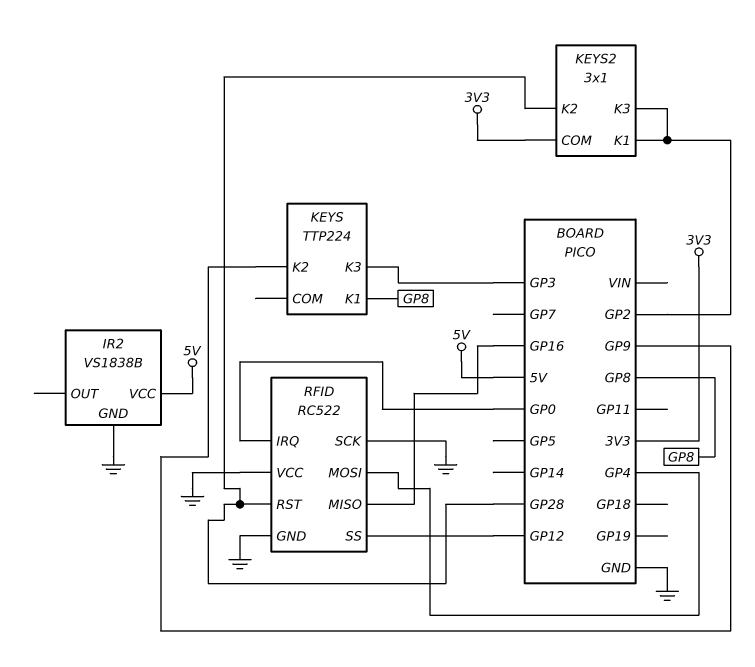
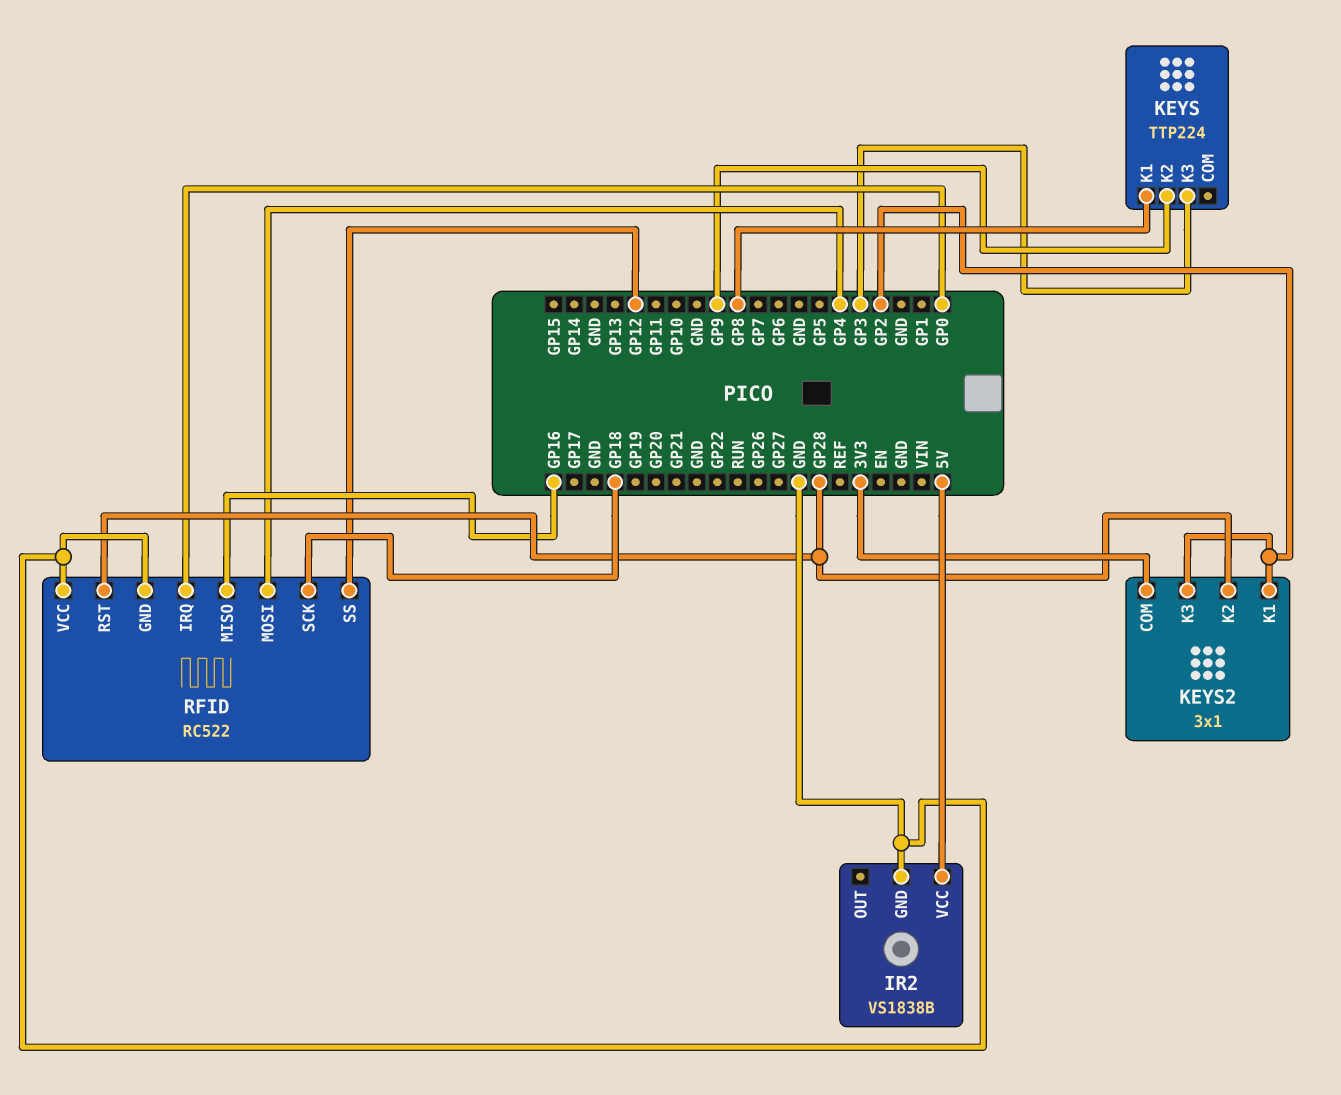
RFID pin SCK: GND -> GP18

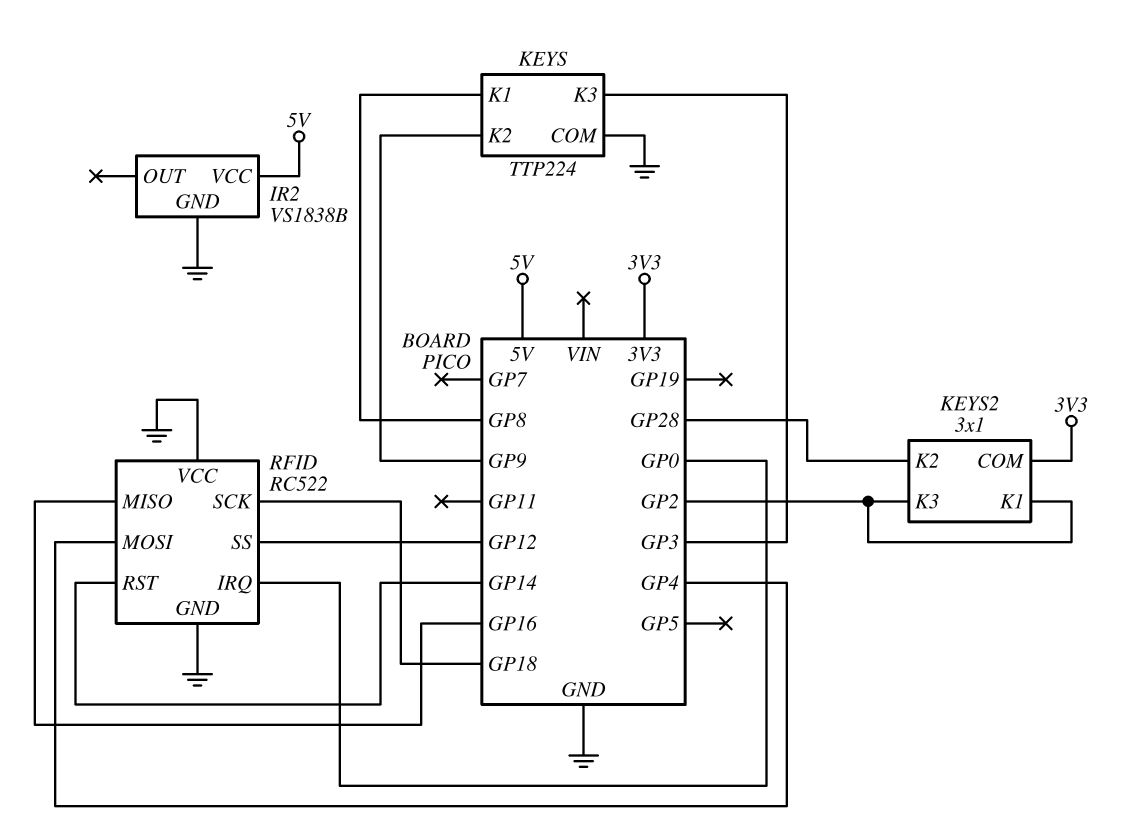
KEYS pin COM: none -> GND
RFID pin RST: GP28 -> GP14

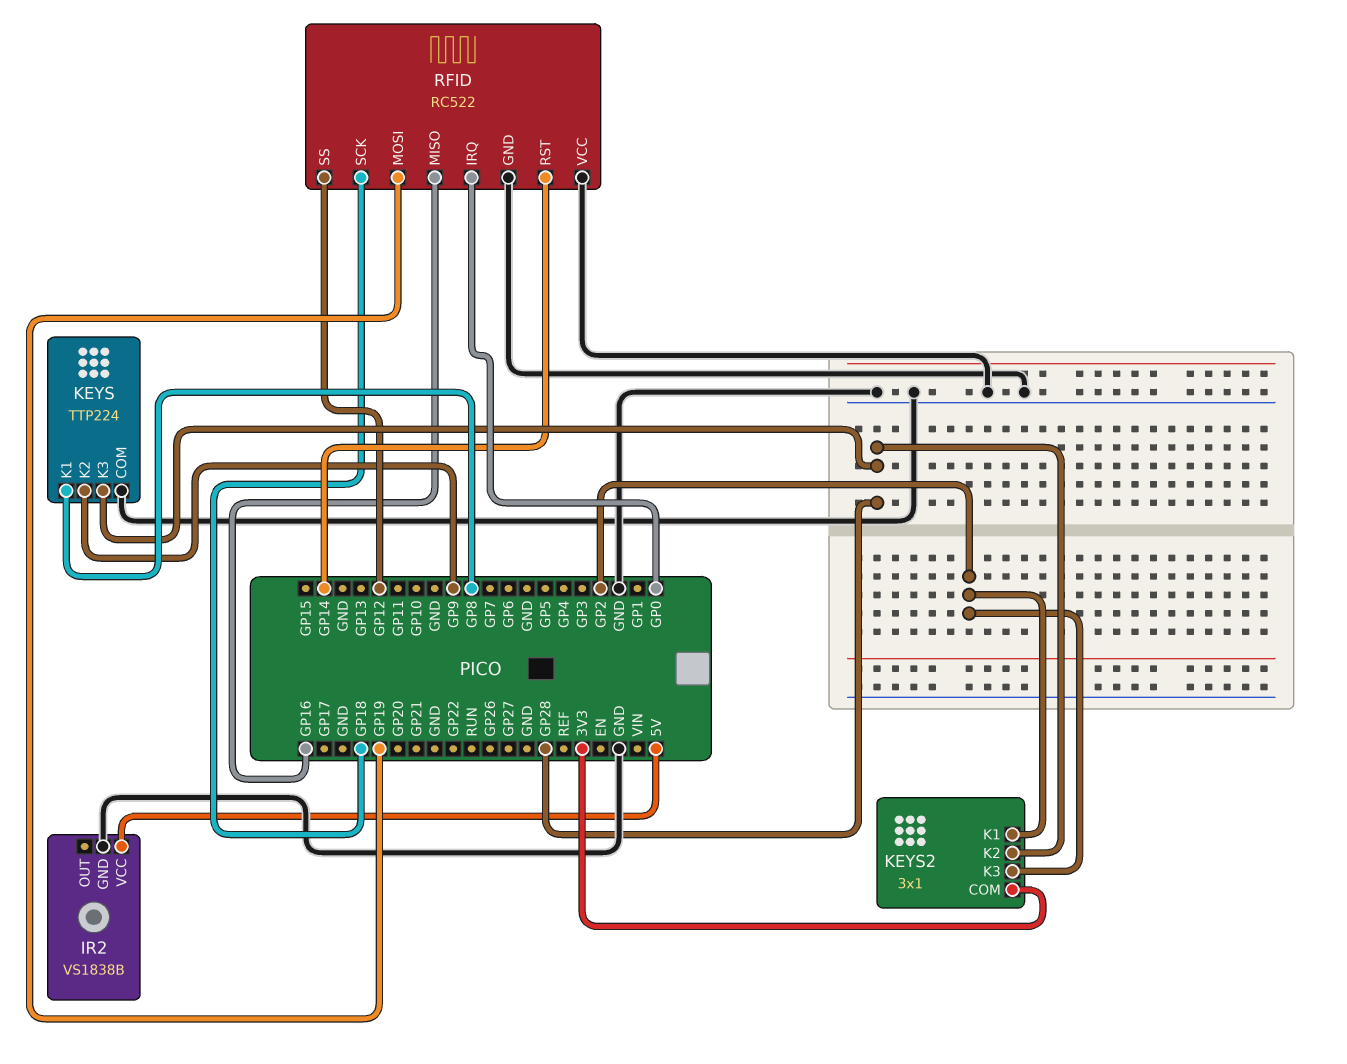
KEYS pin K3: GP3 -> GP28
RFID pin MOSI: GP4 -> GP19

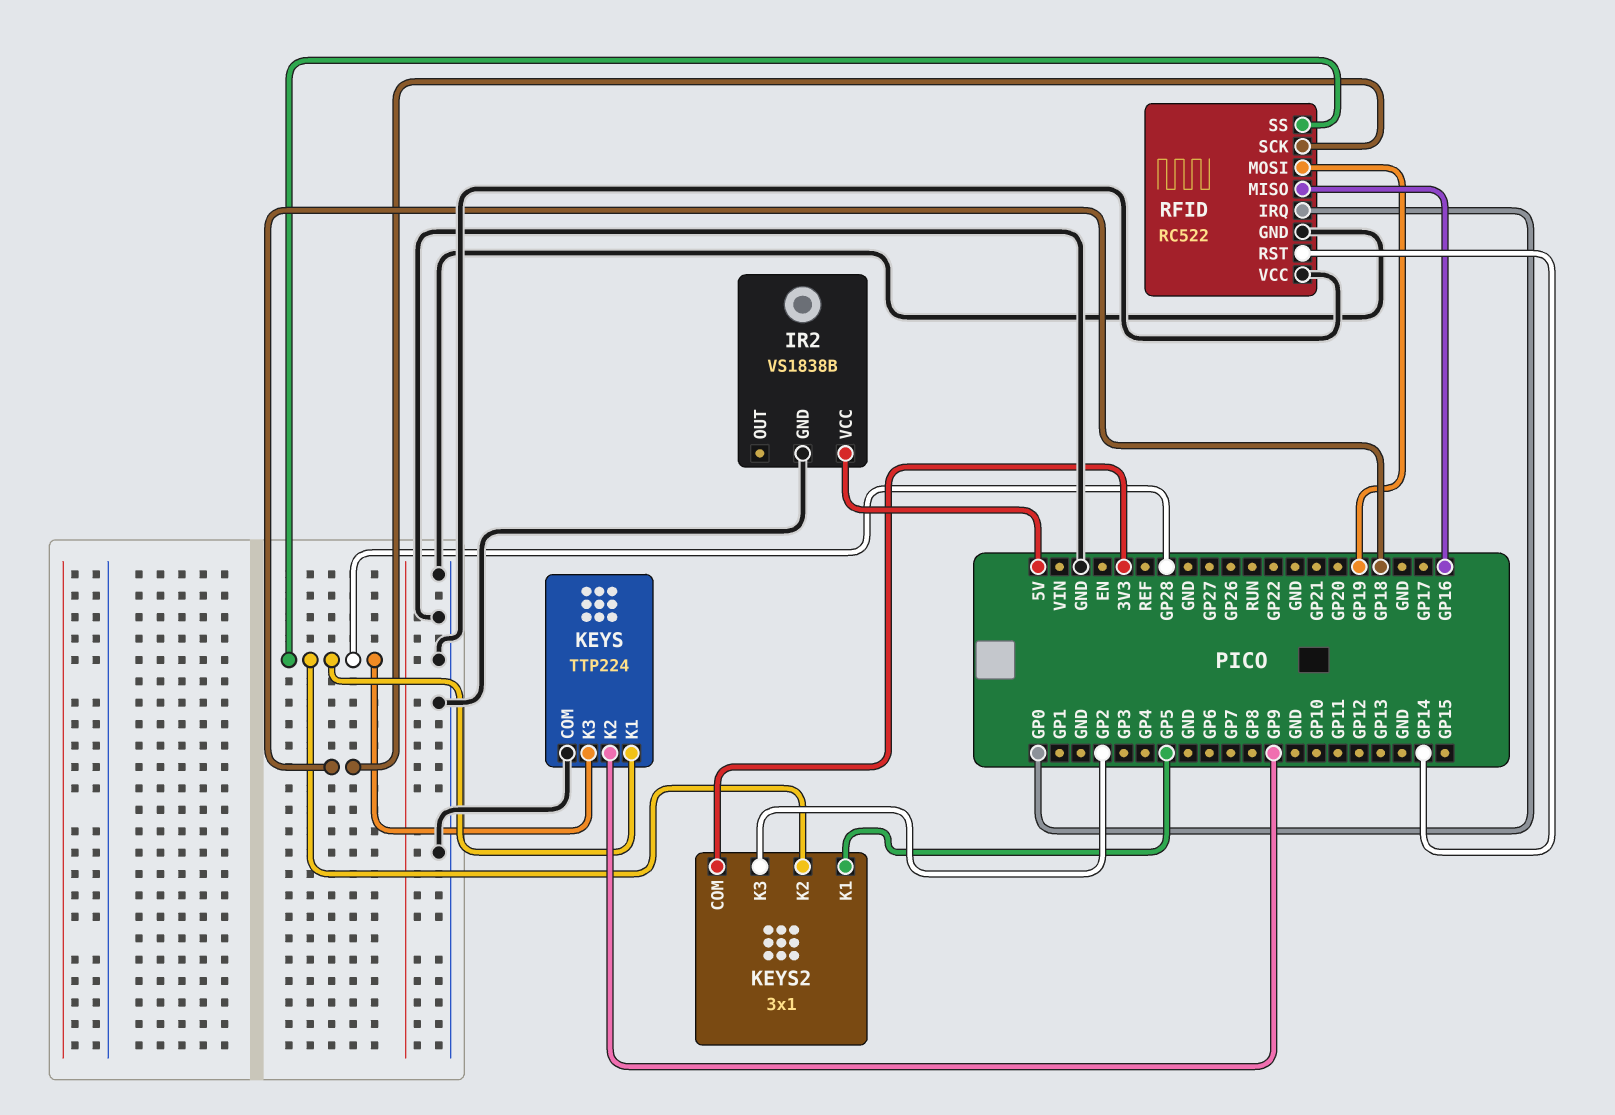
KEYS pin K1: GP8 -> GP28
KEYS2 pin K1: GP2 -> GP5
RFID pin SS: GP12 -> GP28

